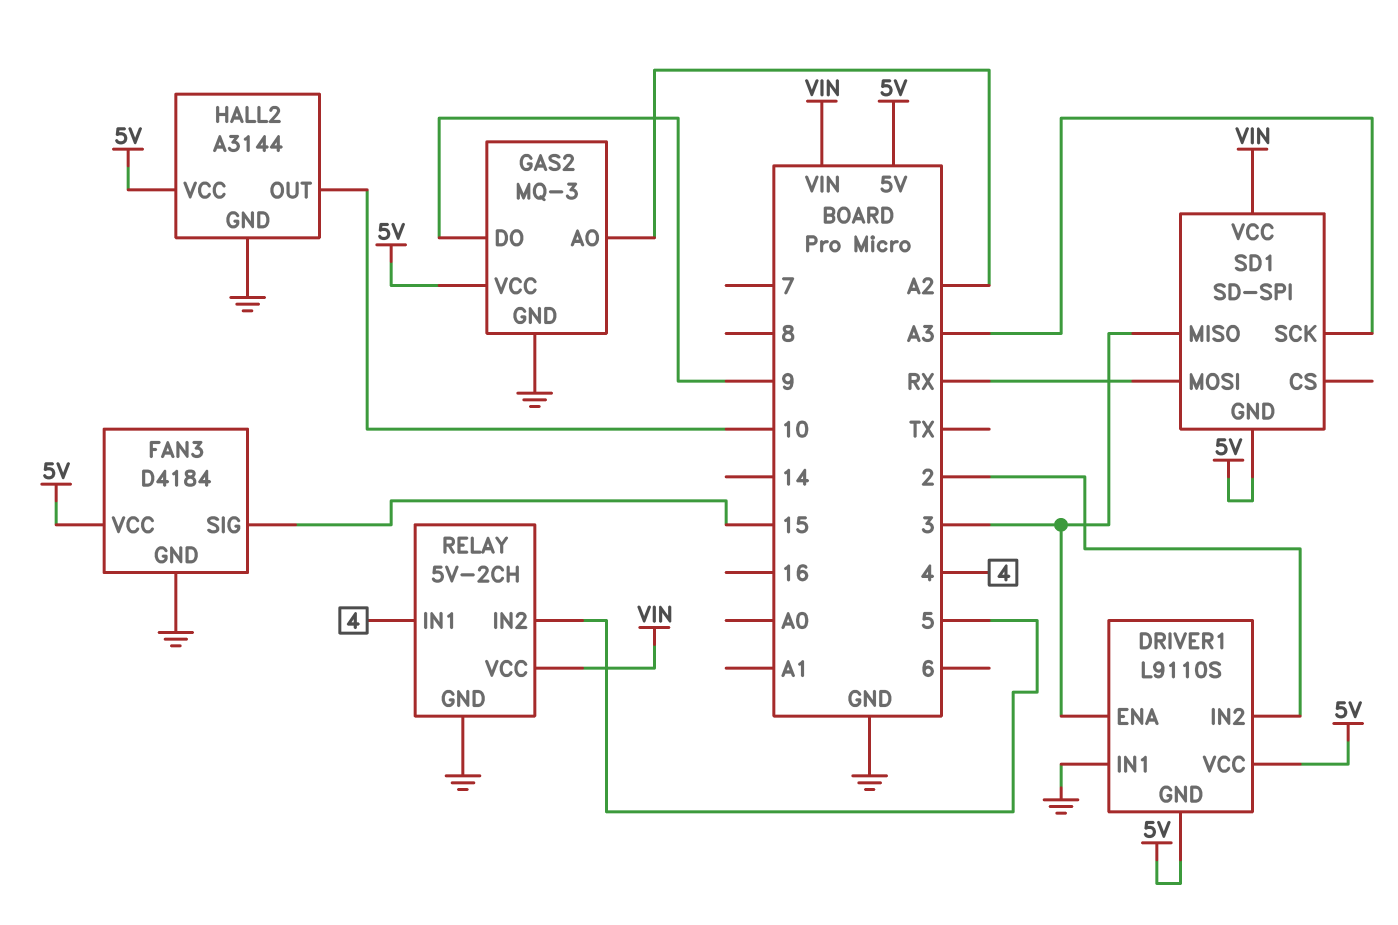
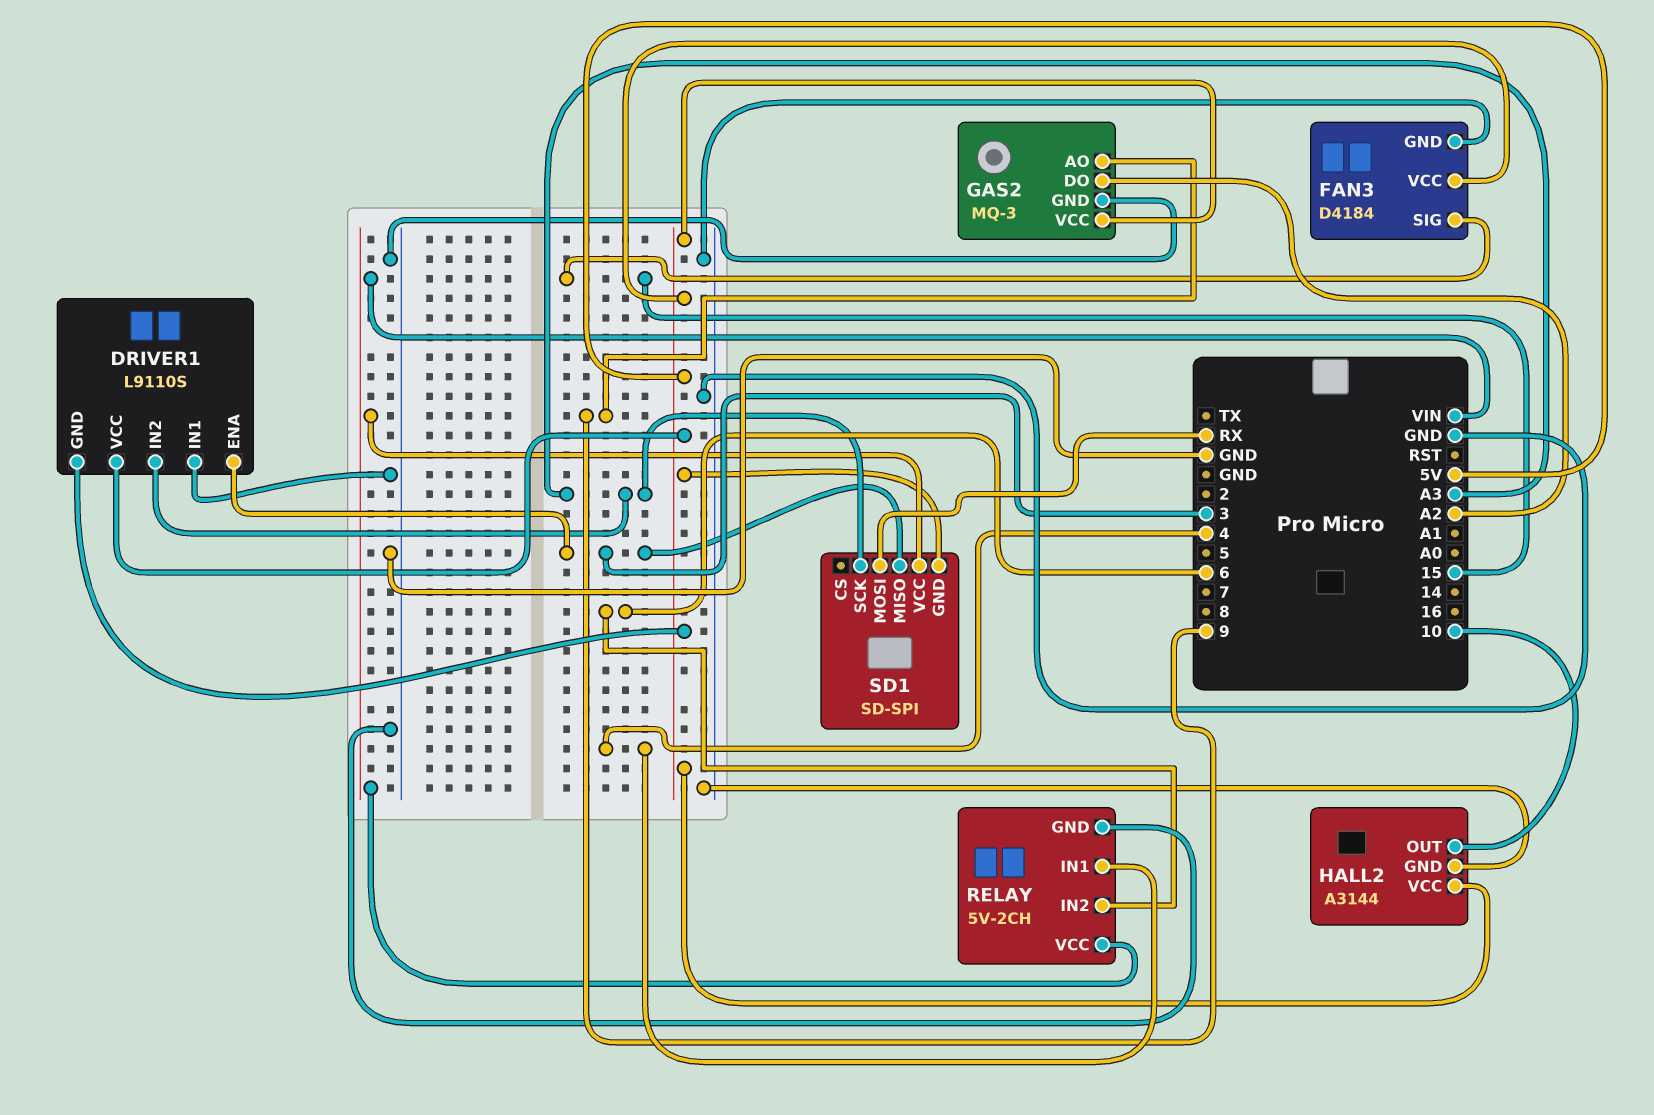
DRIVER1 pin IN2: 2 -> A3
GAS2 pin AO: A2 -> 9
GAS2 pin DO: 9 -> A2
RELAY pin IN2: 5 -> 6

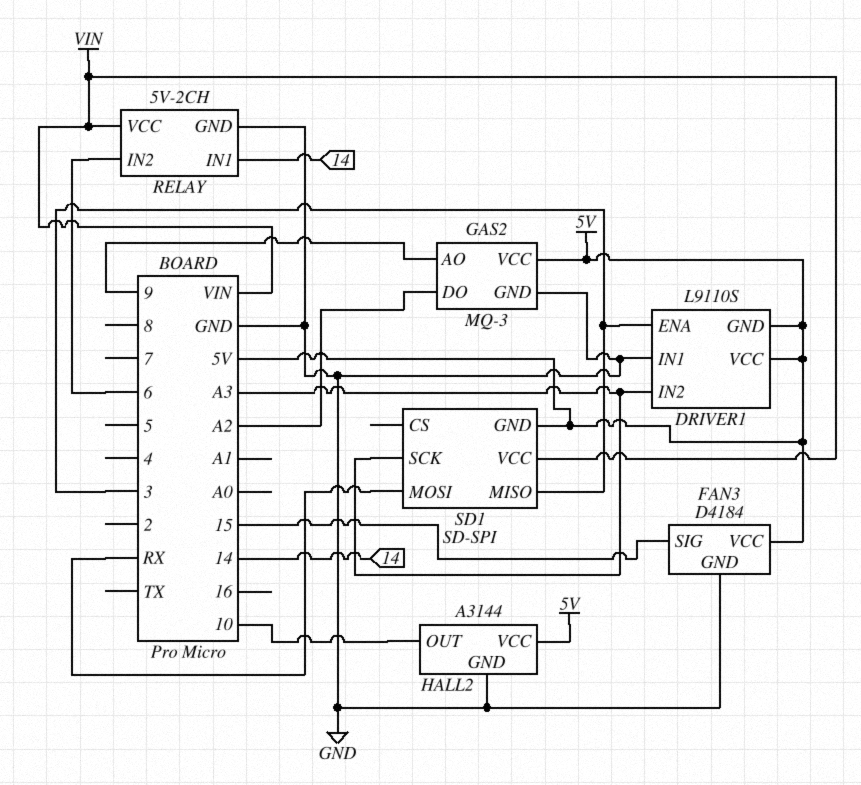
RELAY pin IN1: 4 -> 14

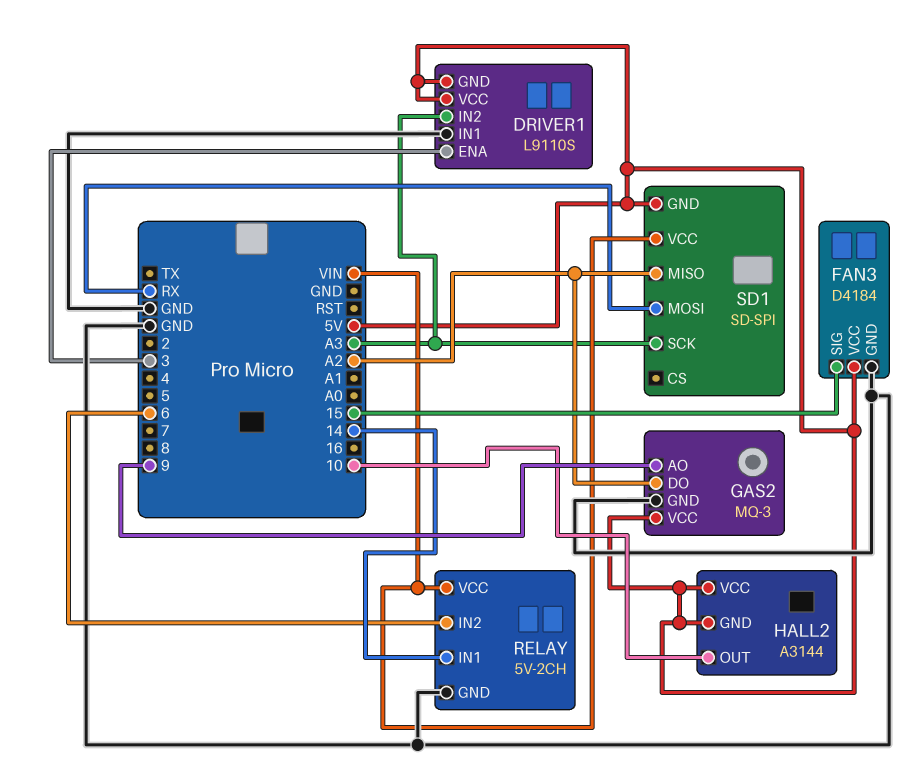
HALL2 pin GND: GND -> 5V
SD1 pin MISO: 3 -> A2

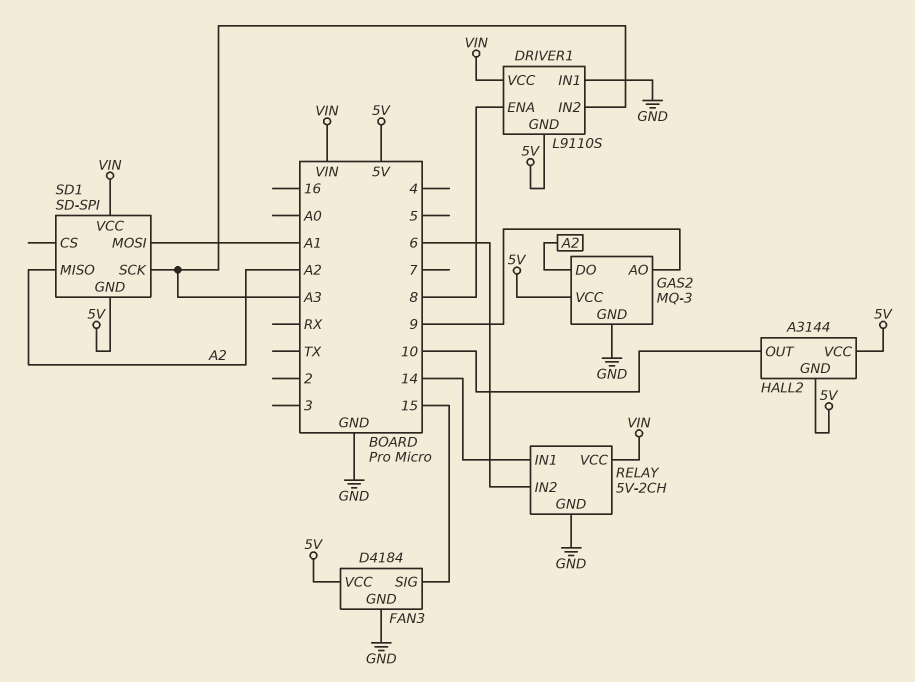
DRIVER1 pin ENA: 3 -> 8
DRIVER1 pin VCC: 5V -> VIN
SD1 pin MOSI: RX -> A1

